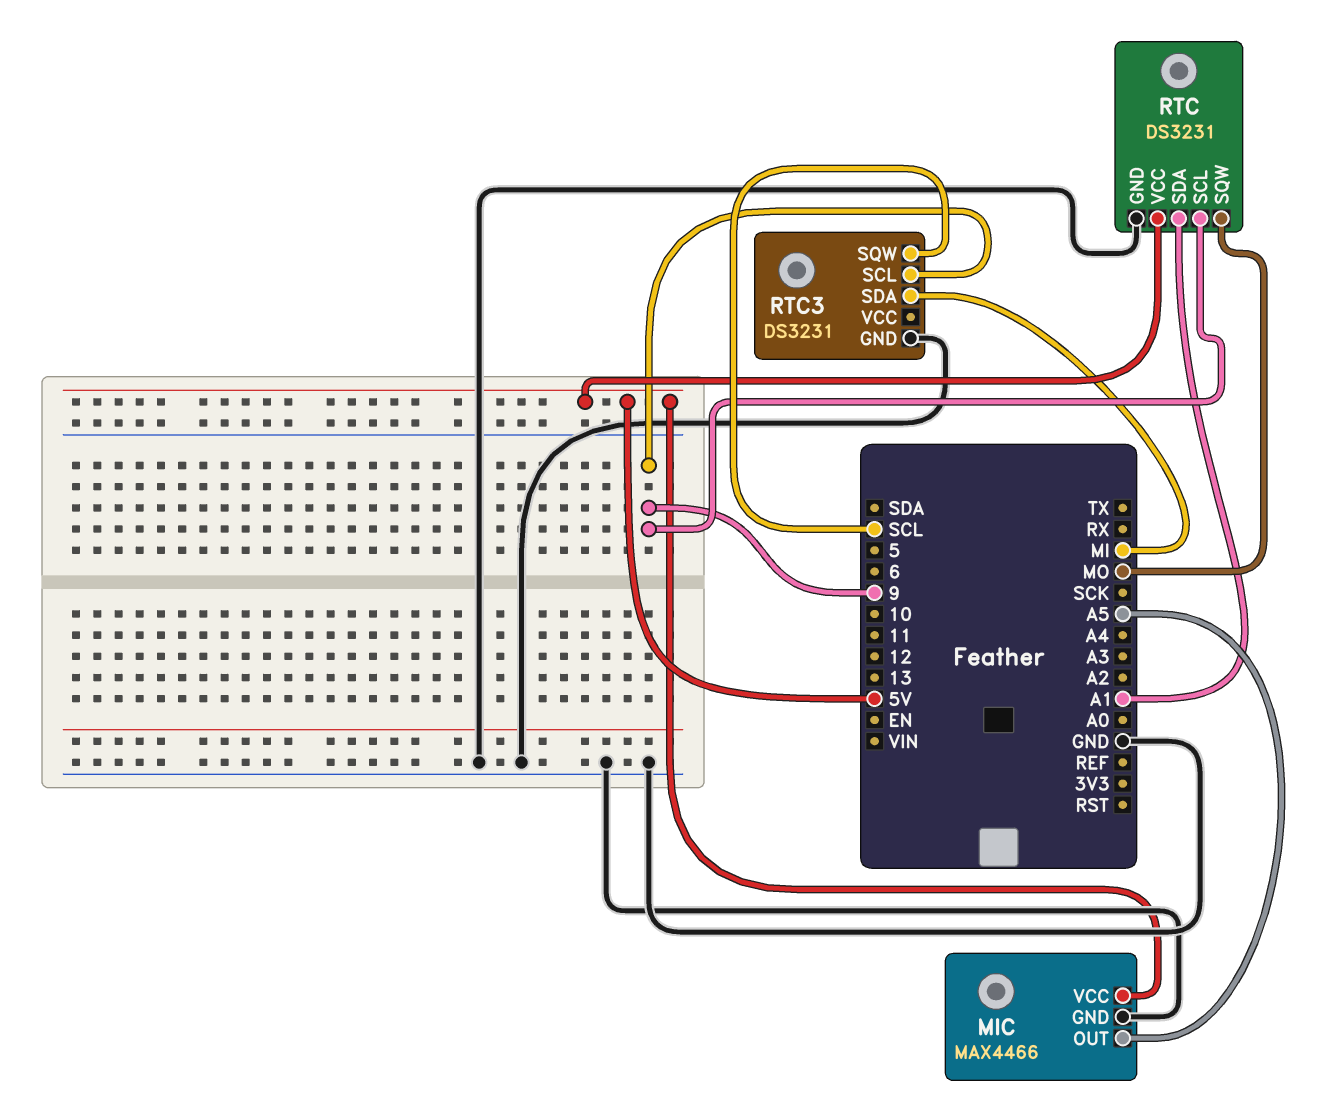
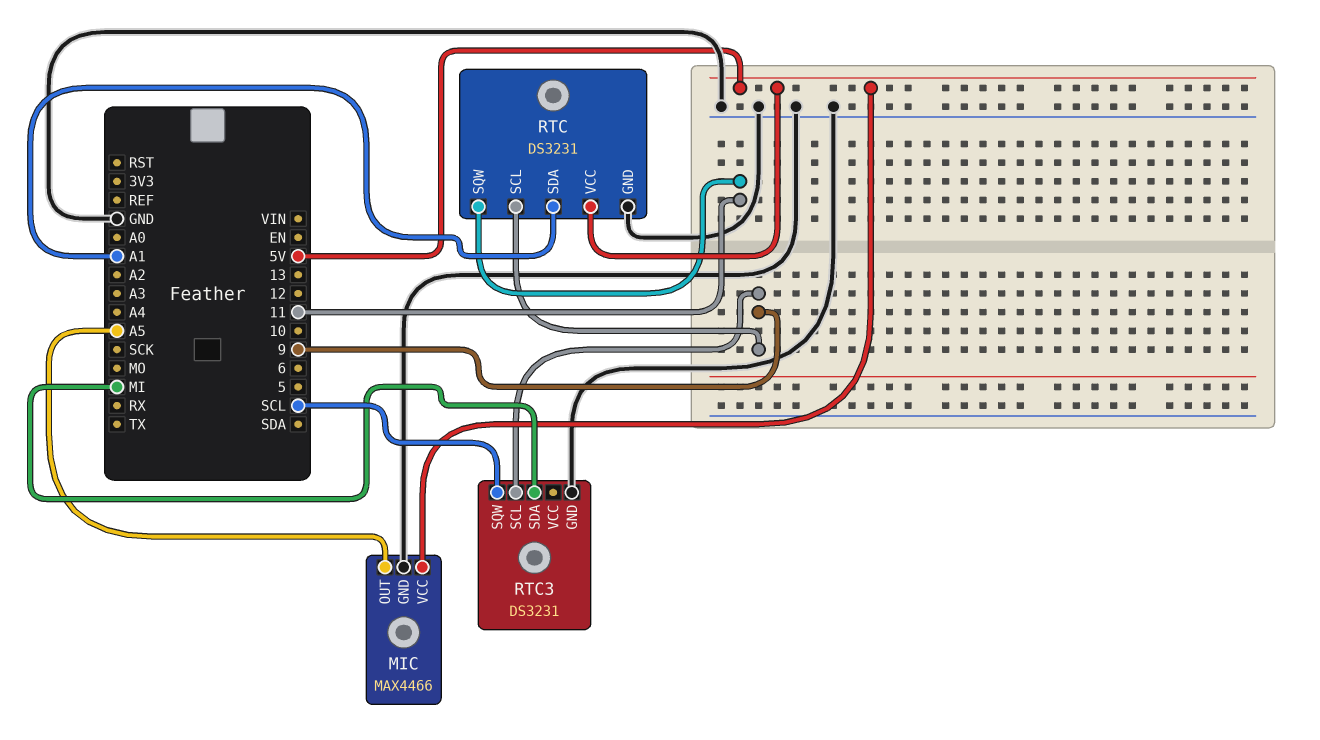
RTC pin SQW: MO -> 11

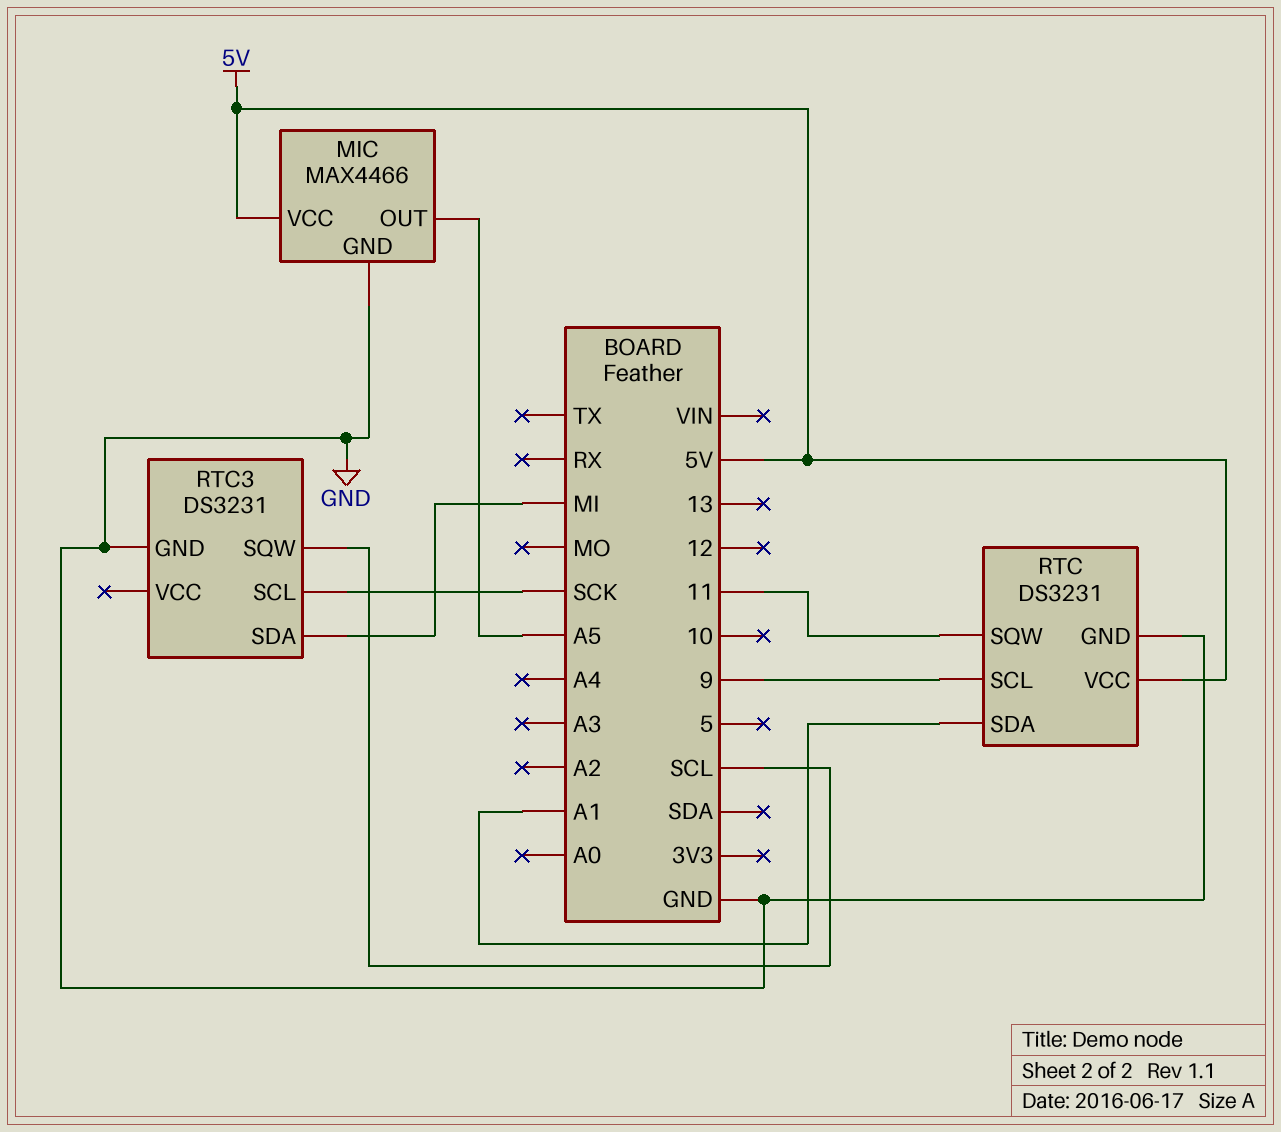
RTC3 pin SCL: 9 -> SCK

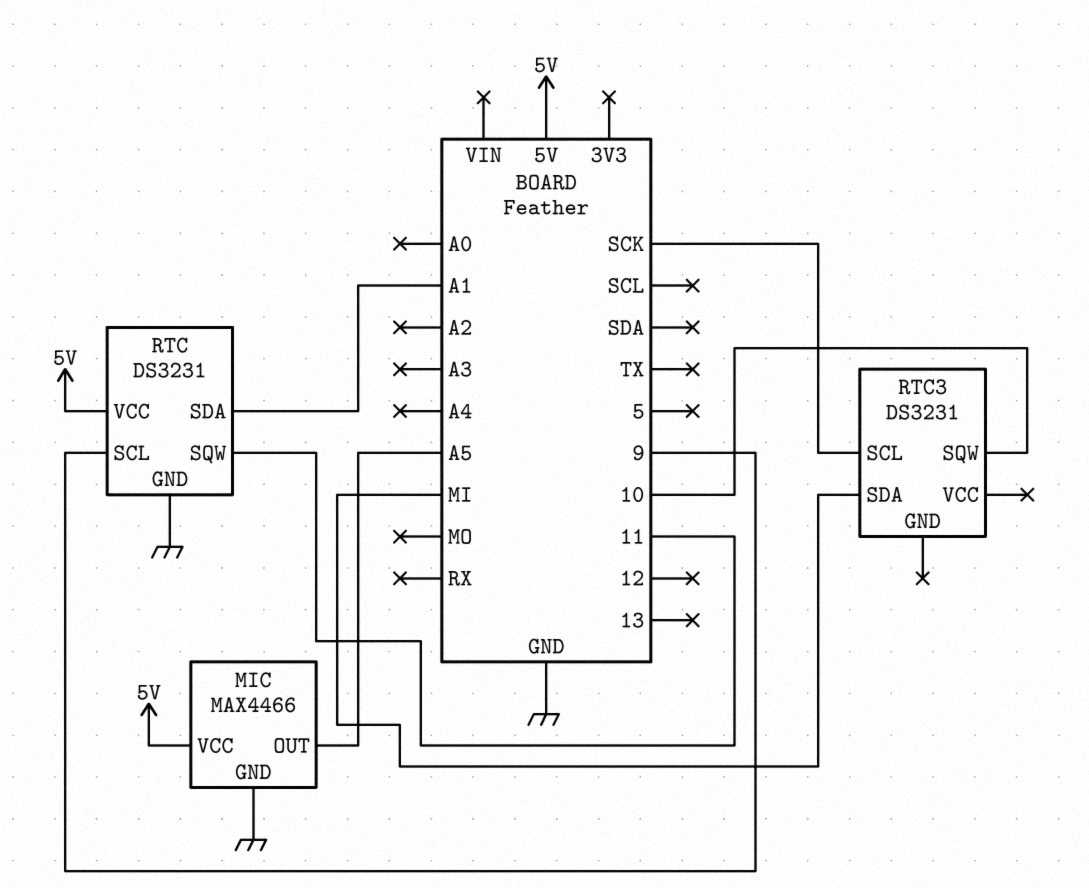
RTC3 pin GND: GND -> none
RTC3 pin SQW: SCL -> 10

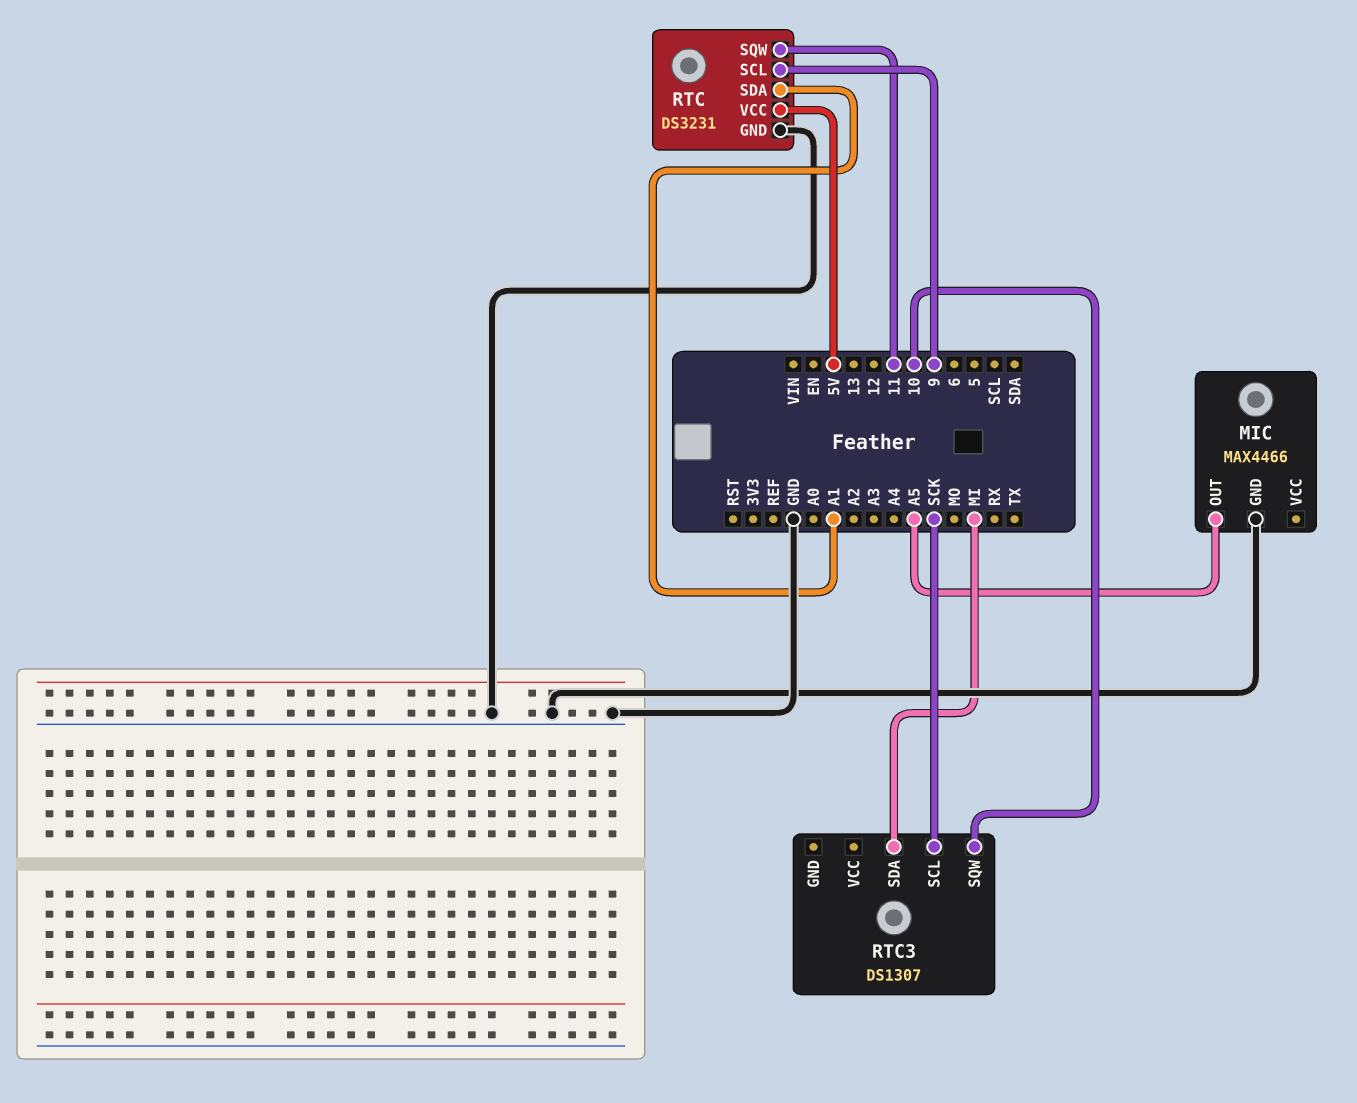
MIC pin VCC: 5V -> none
RTC3: DS3231 -> DS1307

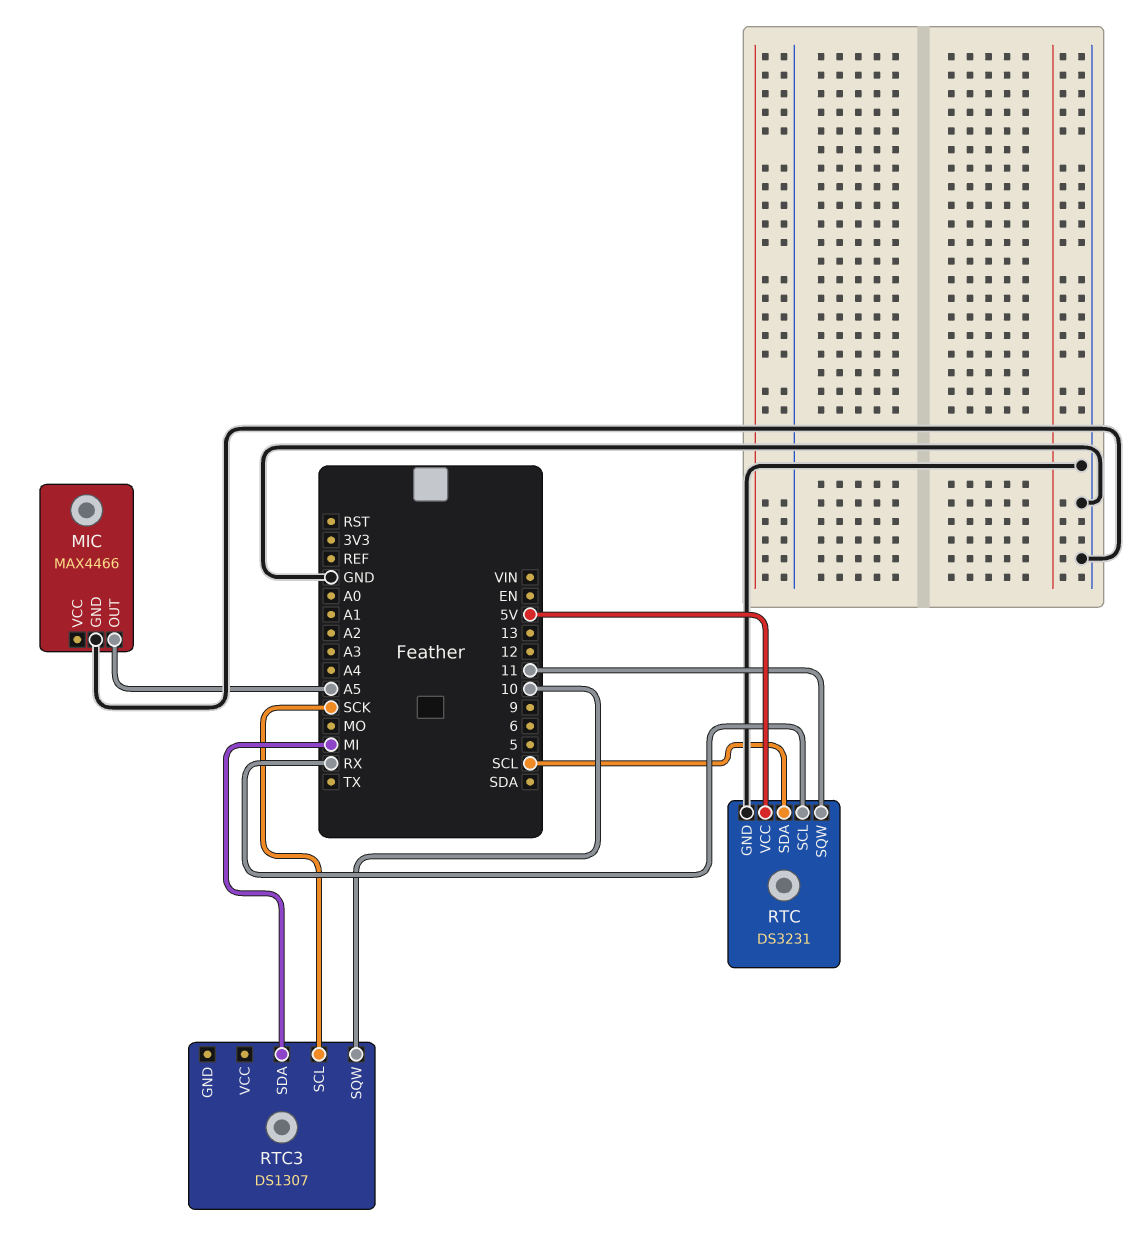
RTC pin SCL: 9 -> RX
RTC pin SDA: A1 -> SCL

